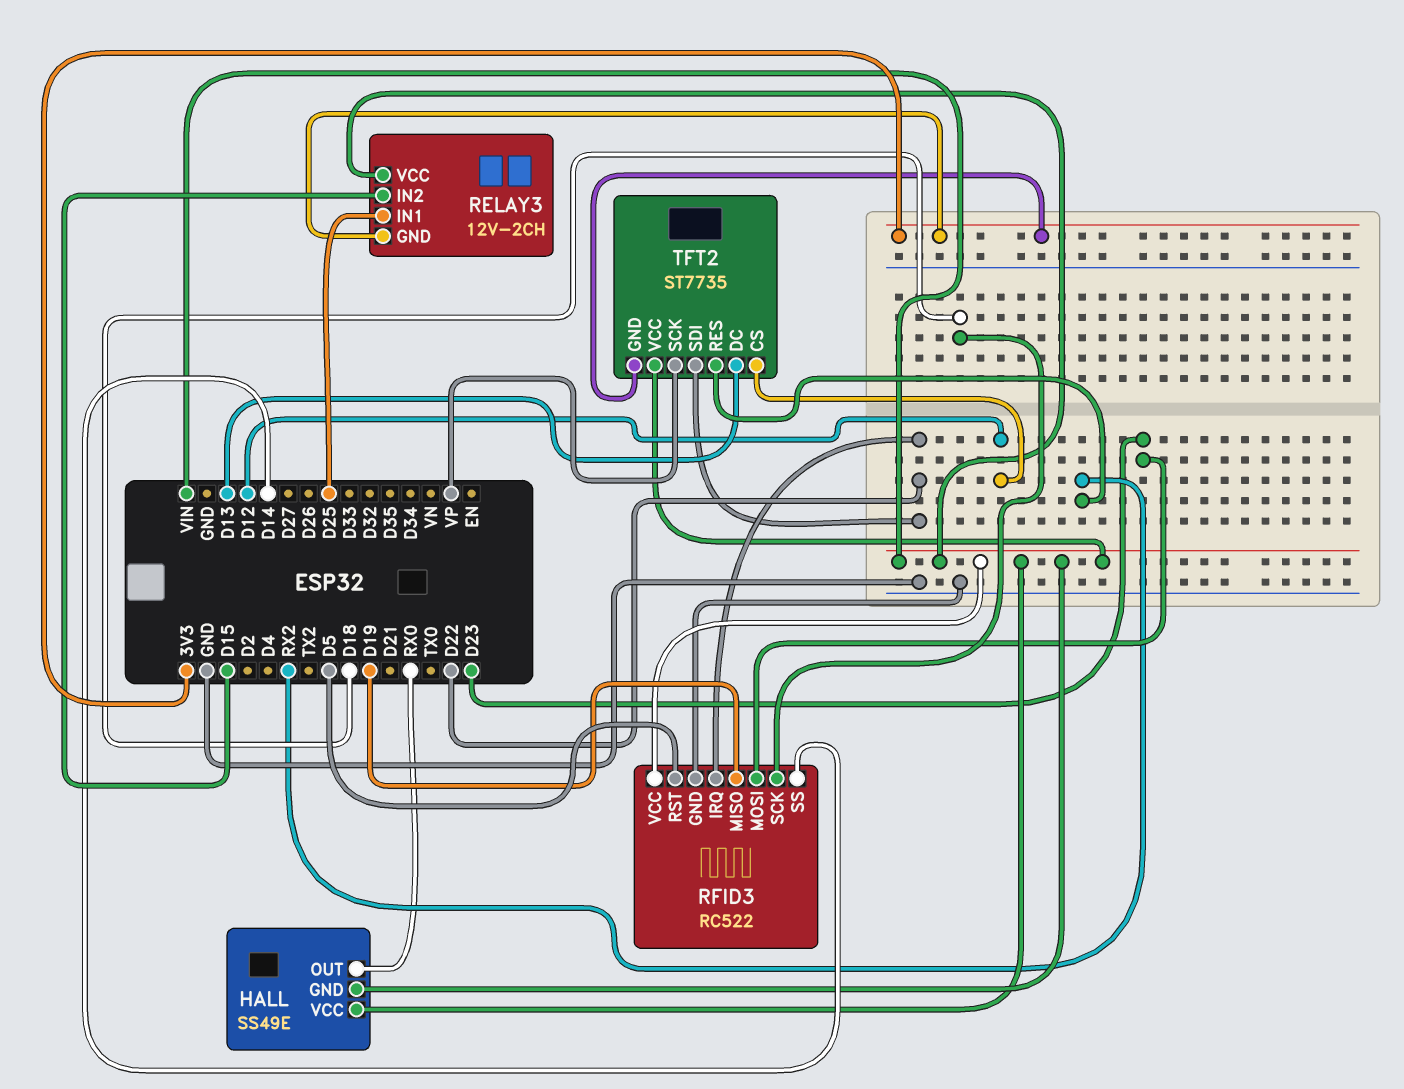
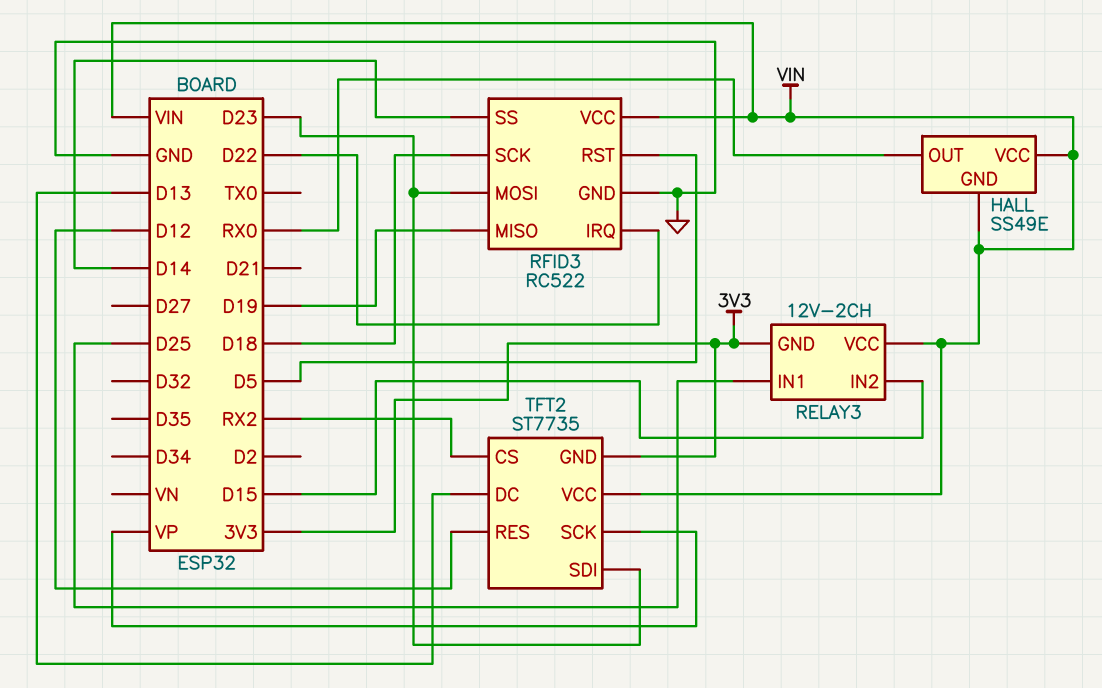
TFT2 pin CS: D12 -> RX2
TFT2 pin RES: RX2 -> D12
TFT2 pin SDI: D22 -> D23

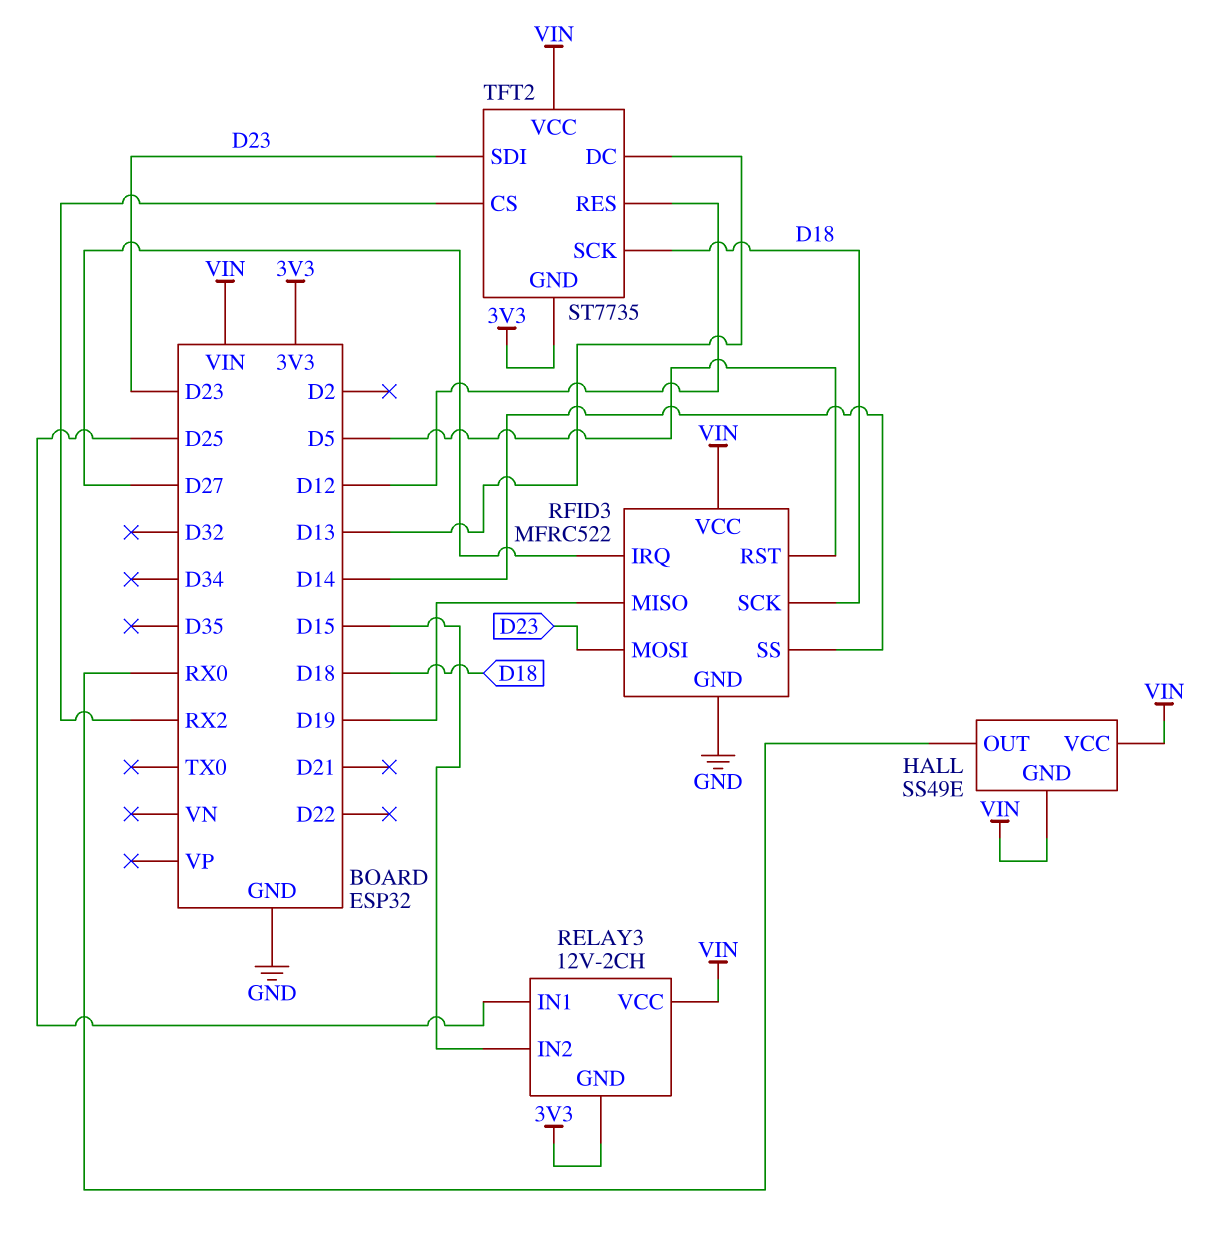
RFID3: RC522 -> MFRC522
RFID3 pin IRQ: D22 -> D27
TFT2 pin SCK: VP -> D18

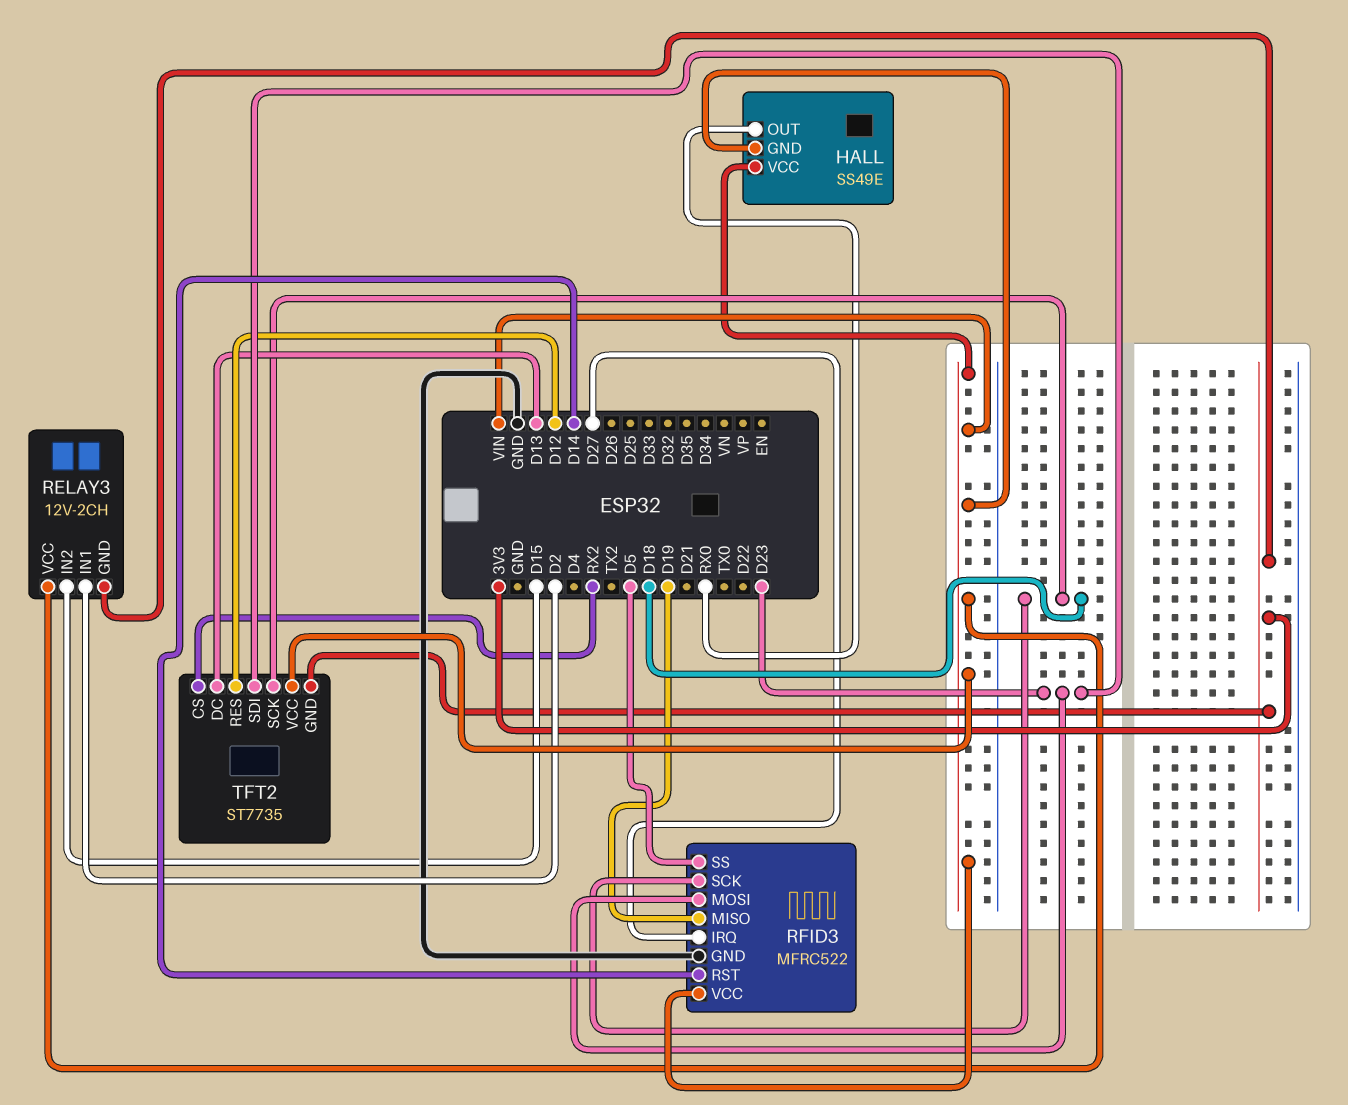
RELAY3 pin IN1: D25 -> D2
RFID3 pin RST: D5 -> D14
RFID3 pin SS: D14 -> D5

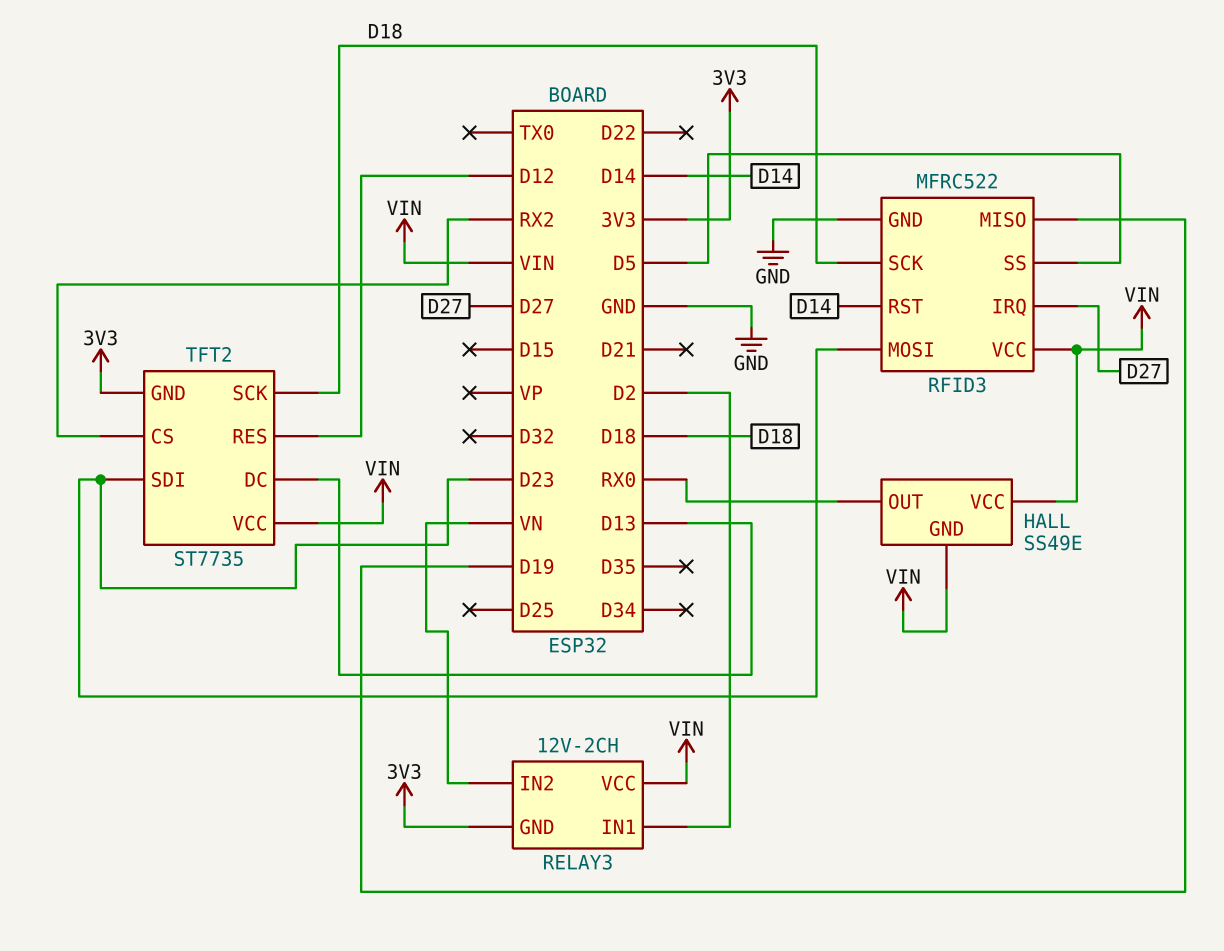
RELAY3 pin IN2: D15 -> VN

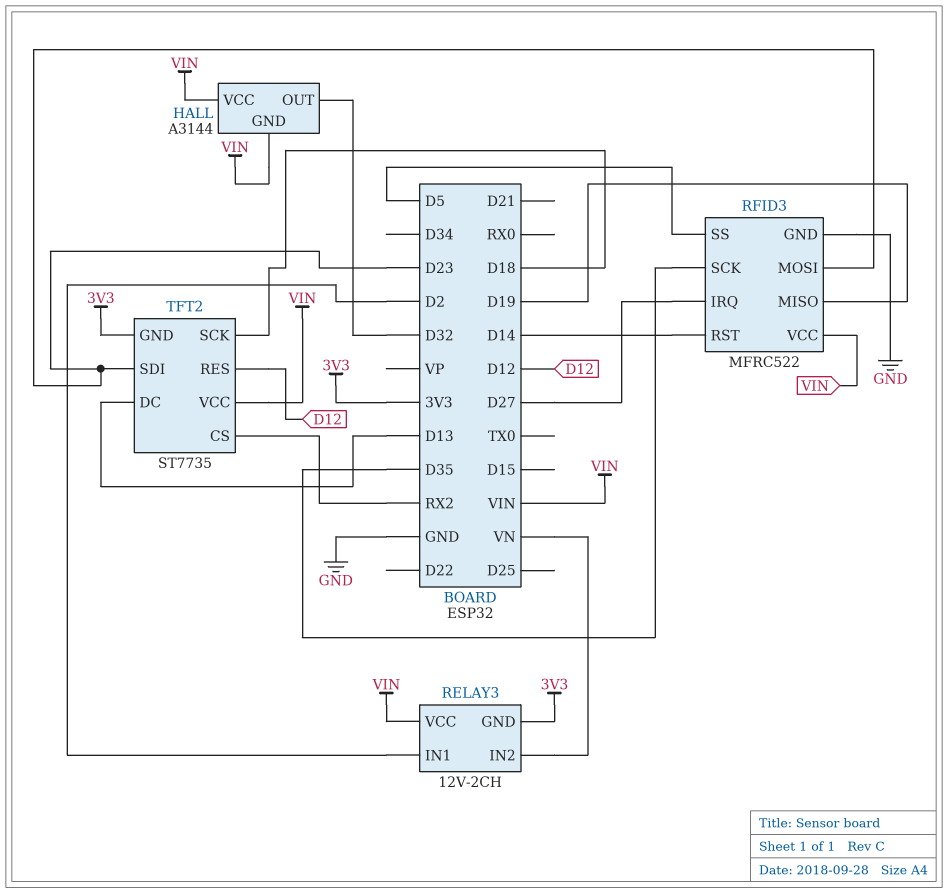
HALL: SS49E -> A3144
HALL pin OUT: RX0 -> D32
RFID3 pin SCK: D18 -> D35

